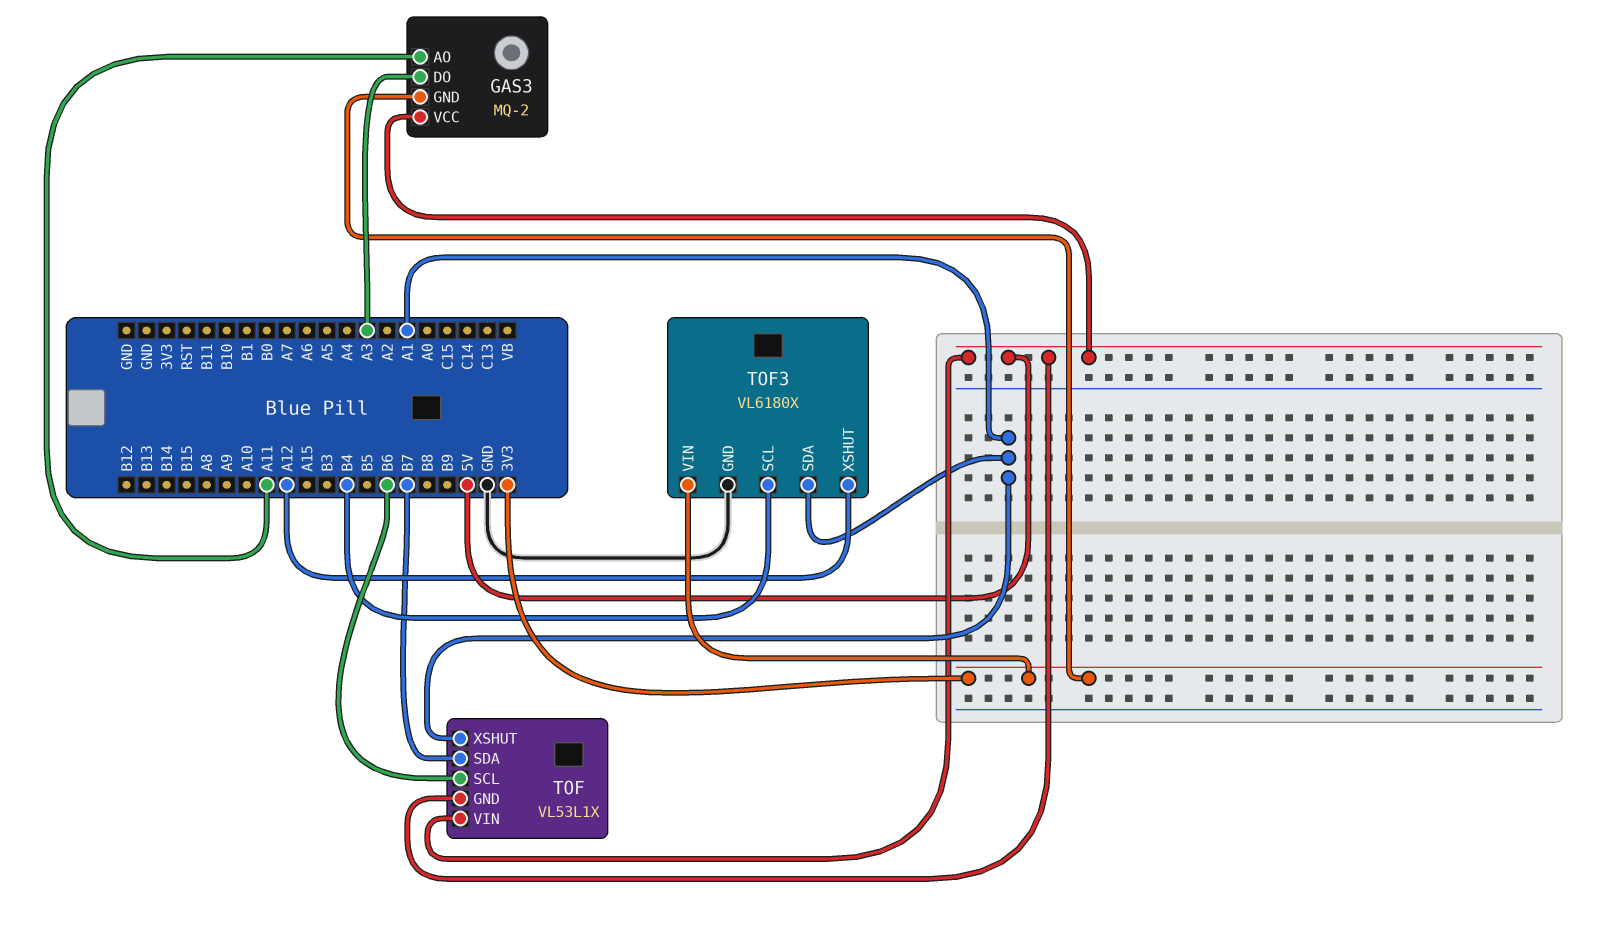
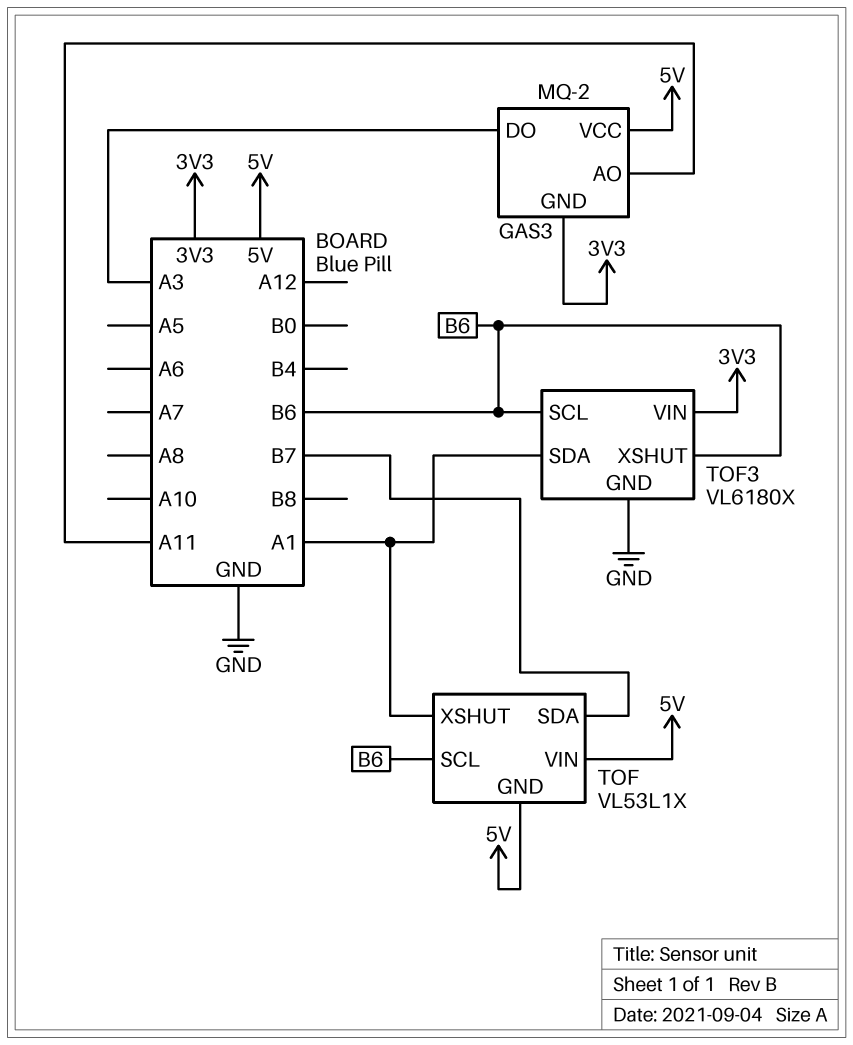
TOF3 pin SCL: B4 -> B6
TOF3 pin XSHUT: A12 -> B6

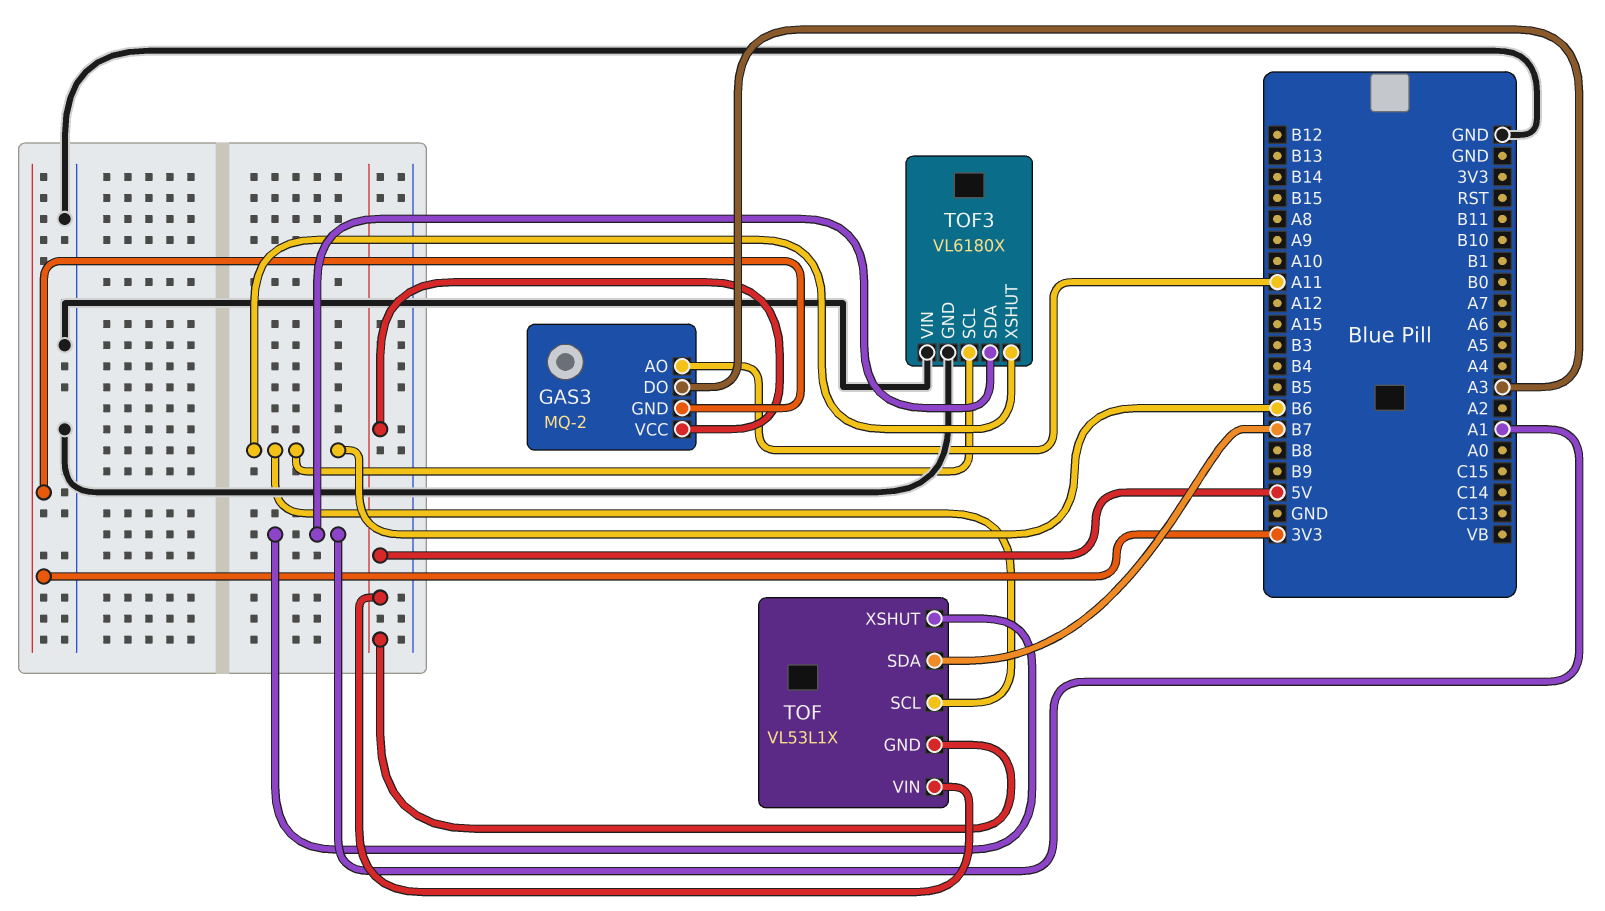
TOF3 pin VIN: 3V3 -> GND

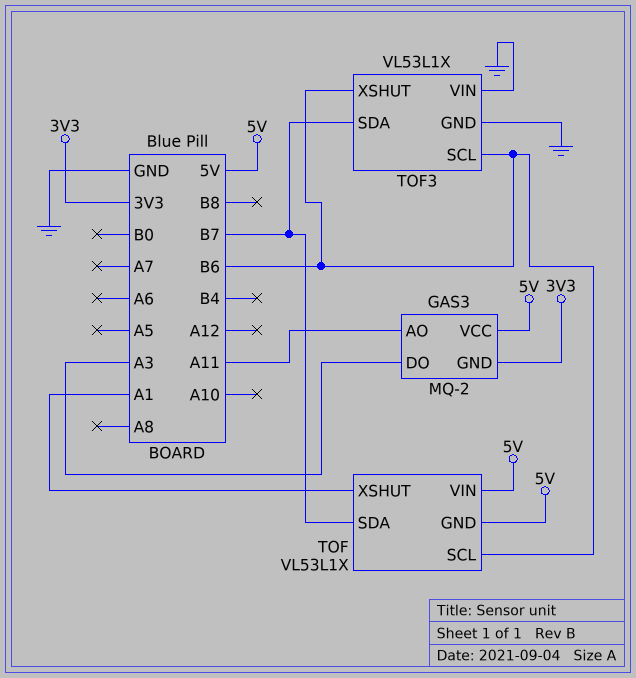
TOF3: VL6180X -> VL53L1X
TOF3 pin SDA: A1 -> B7

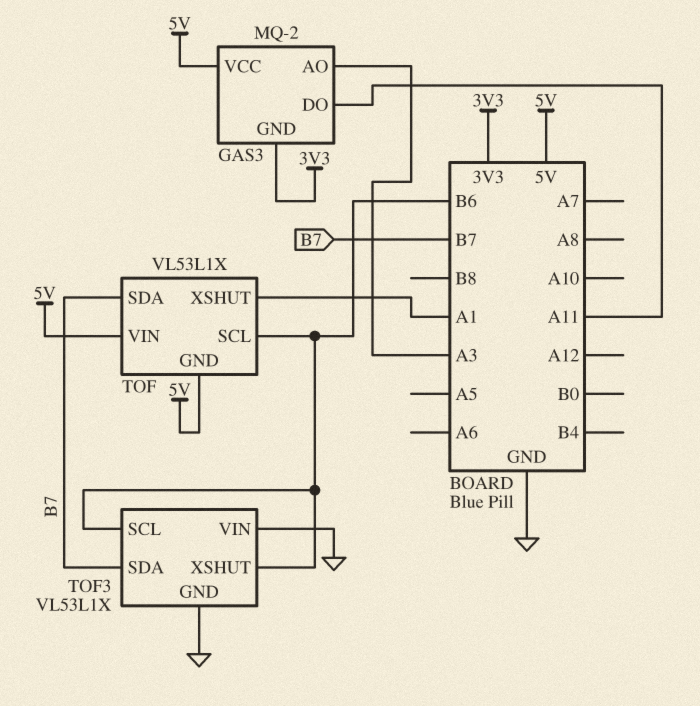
GAS3 pin AO: A11 -> A3
GAS3 pin DO: A3 -> A11

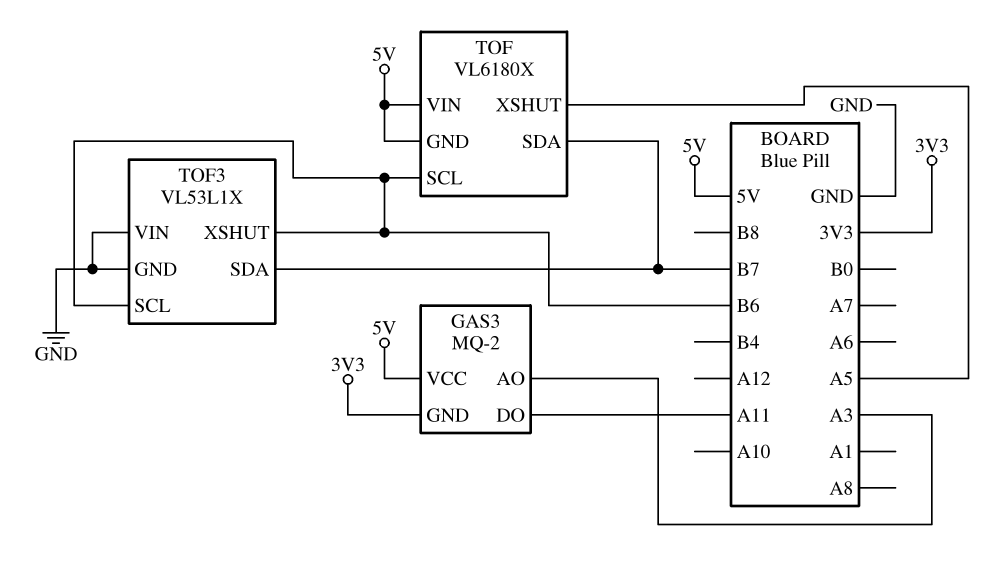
TOF: VL53L1X -> VL6180X
TOF pin XSHUT: A1 -> A5

